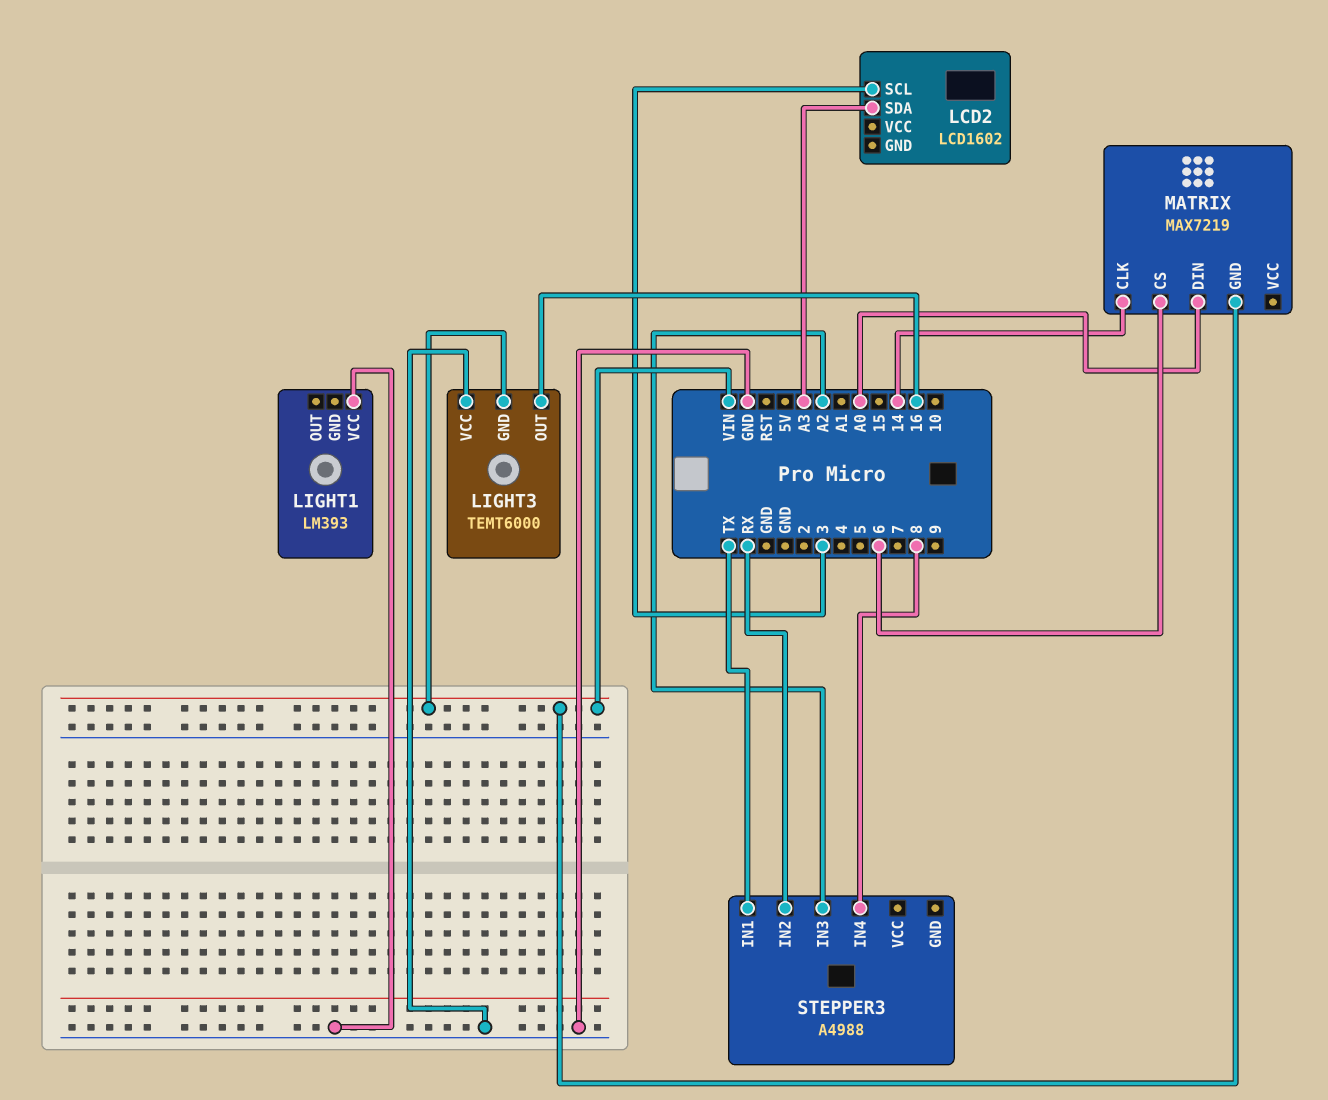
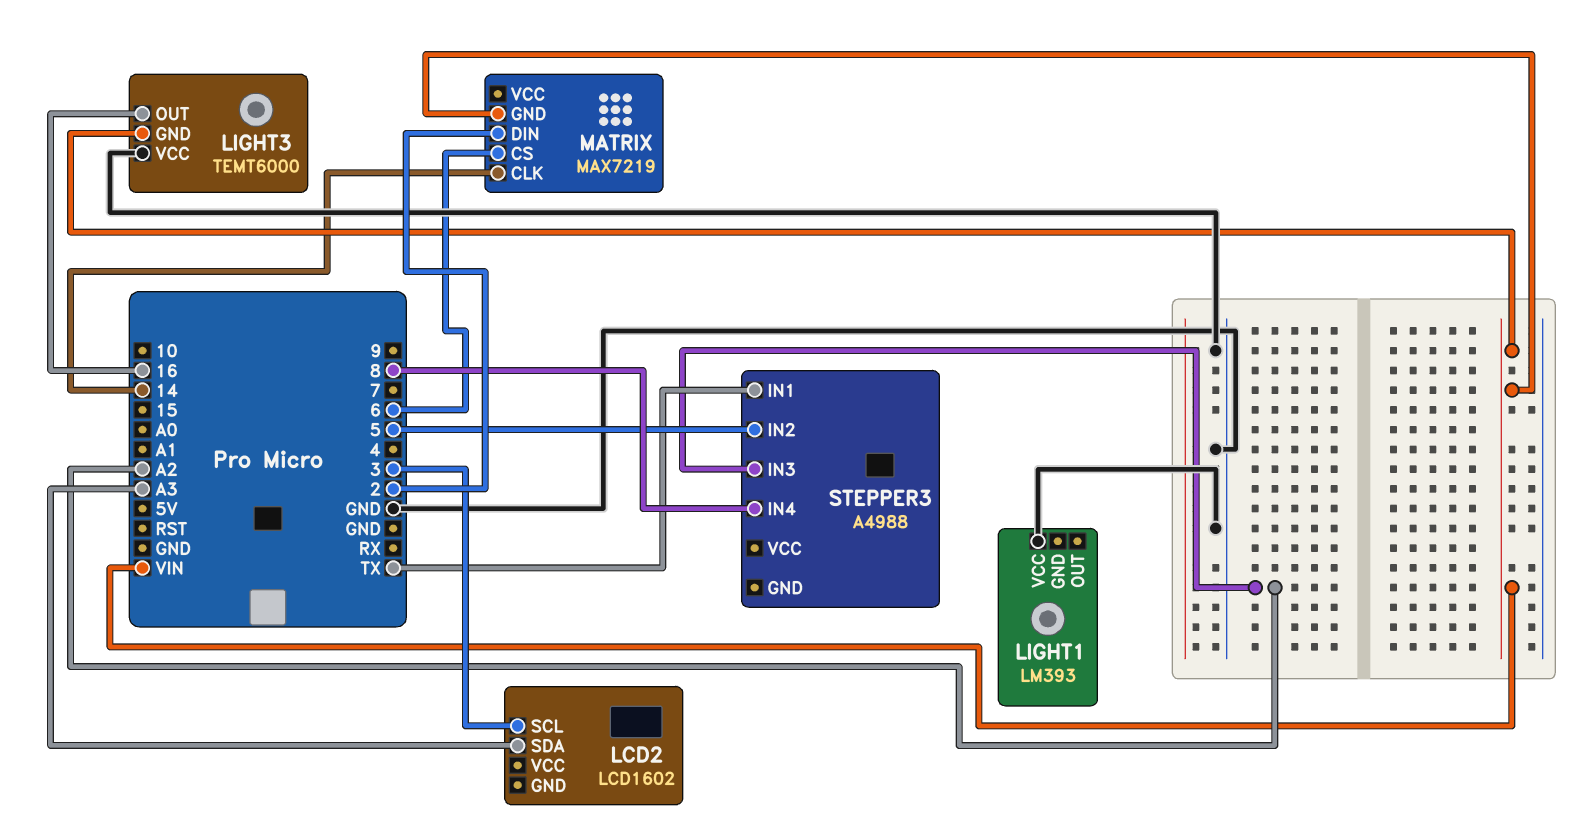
MATRIX pin DIN: A0 -> 2
STEPPER3 pin IN2: RX -> 5

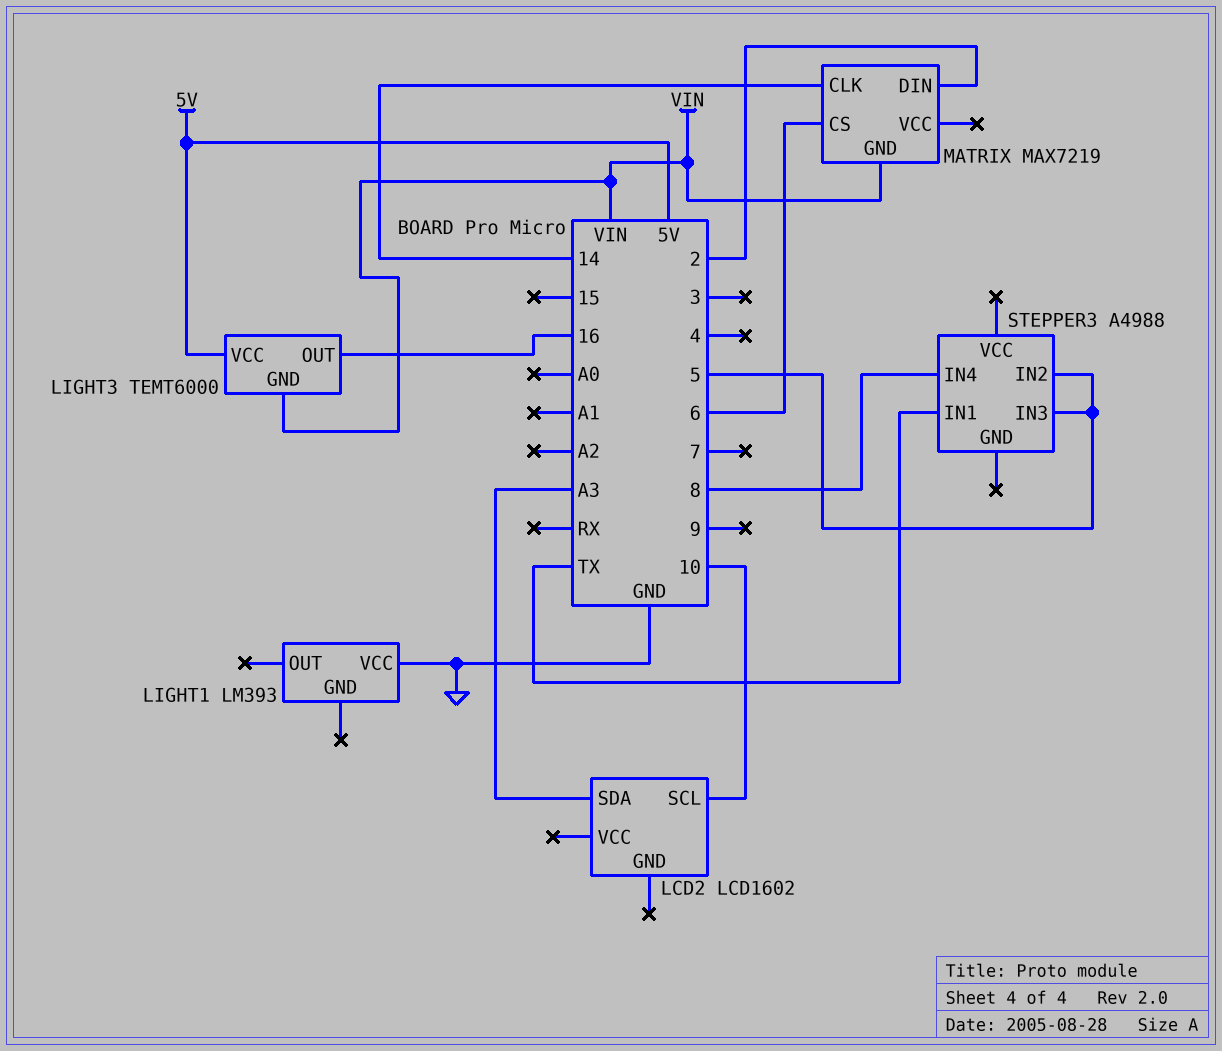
LCD2 pin SCL: 3 -> 10
LIGHT3 pin VCC: GND -> 5V
STEPPER3 pin IN3: A2 -> 5

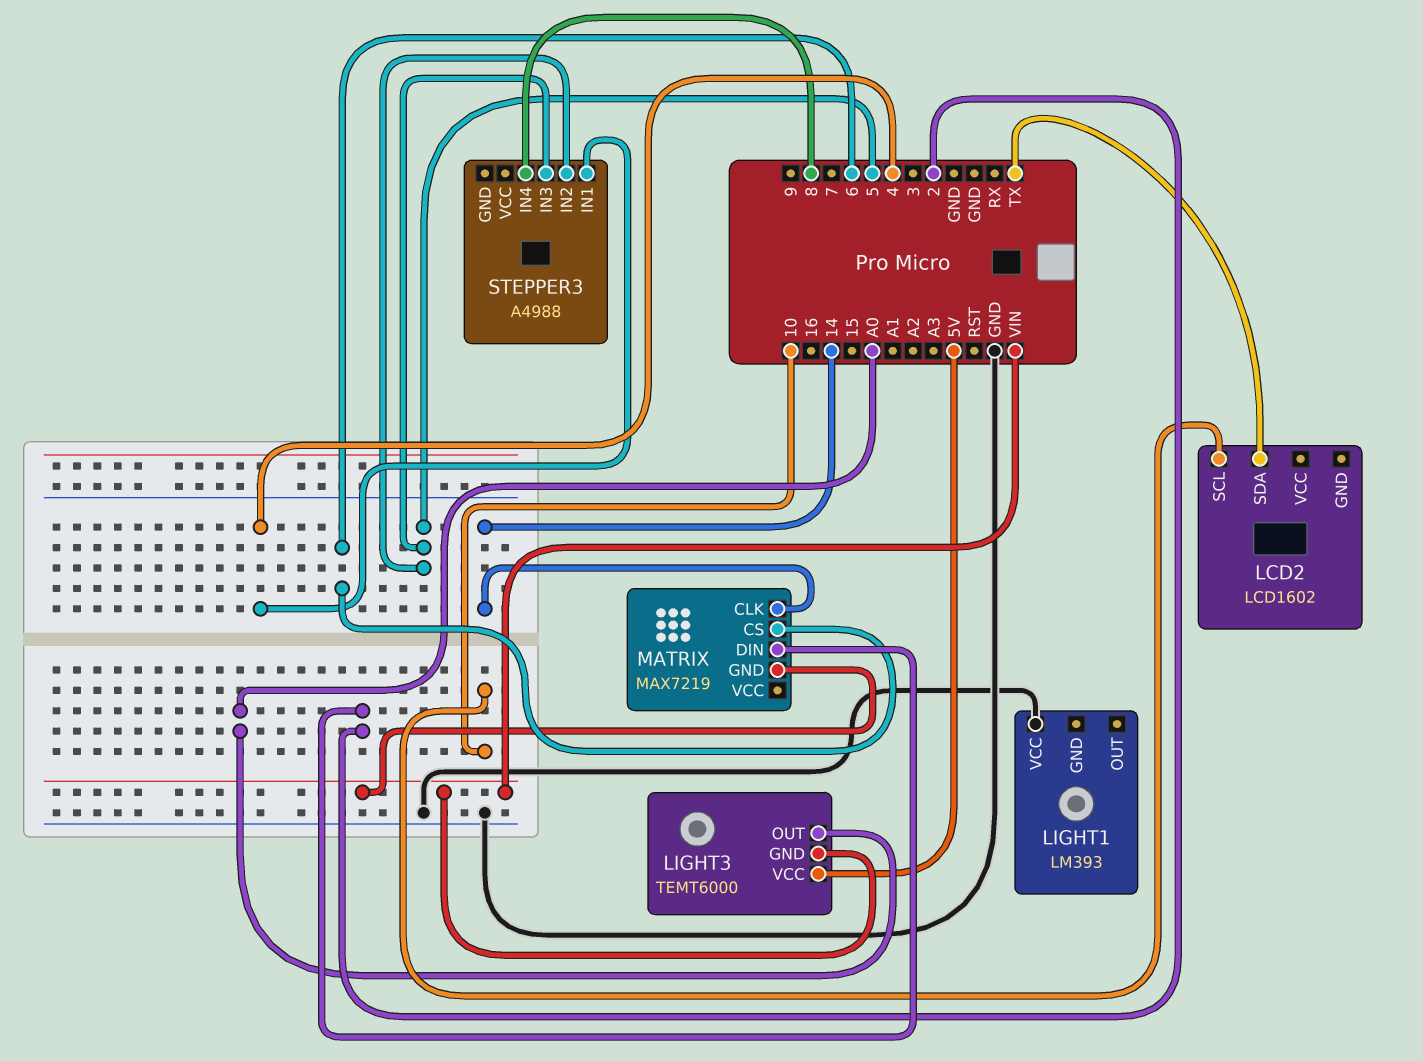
LCD2 pin SDA: A3 -> TX
LIGHT3 pin OUT: 16 -> A0
STEPPER3 pin IN1: TX -> 4

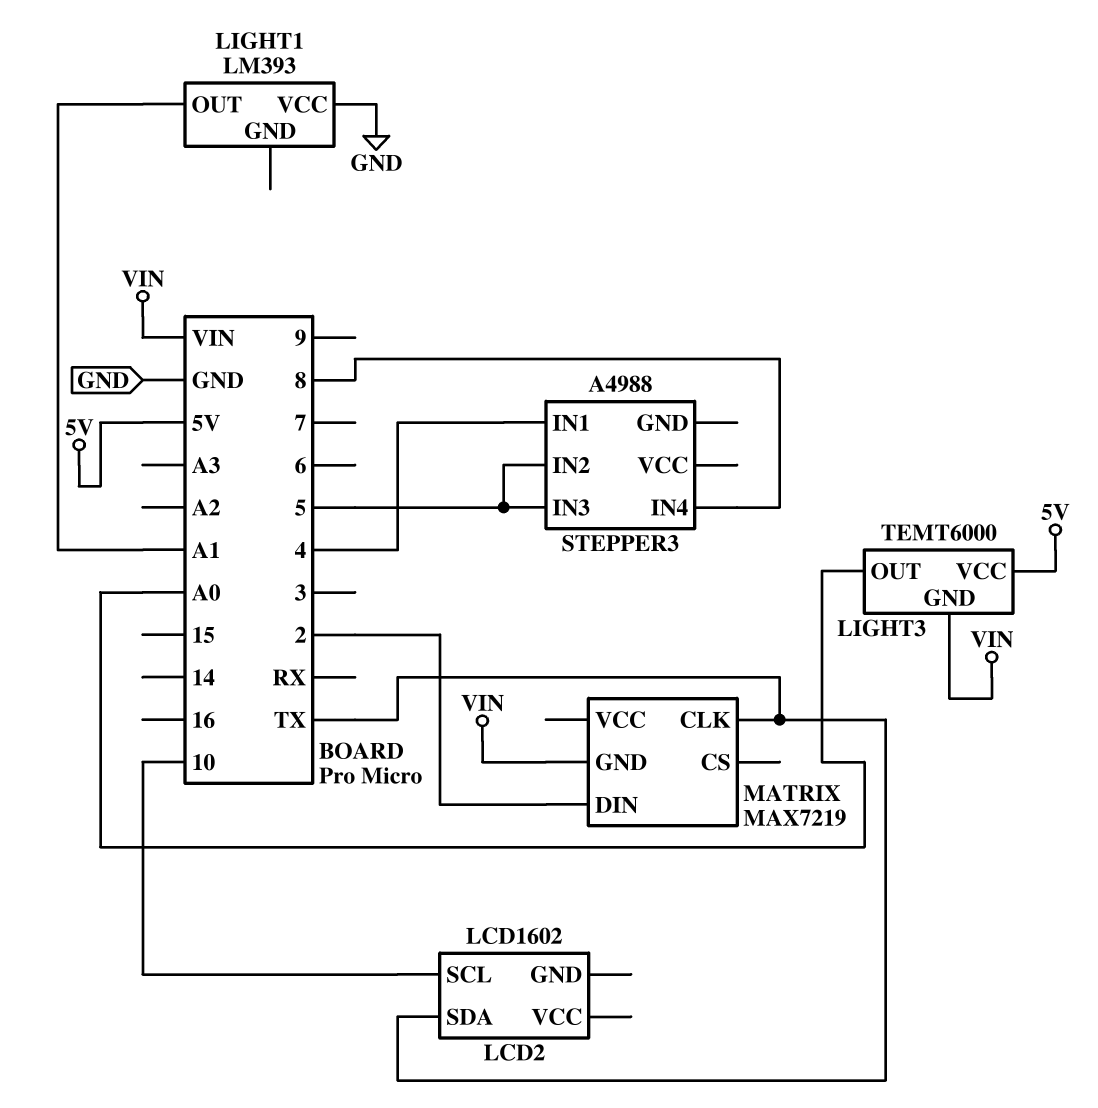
LIGHT1 pin OUT: none -> A1
MATRIX pin CLK: 14 -> TX
MATRIX pin CS: 6 -> none

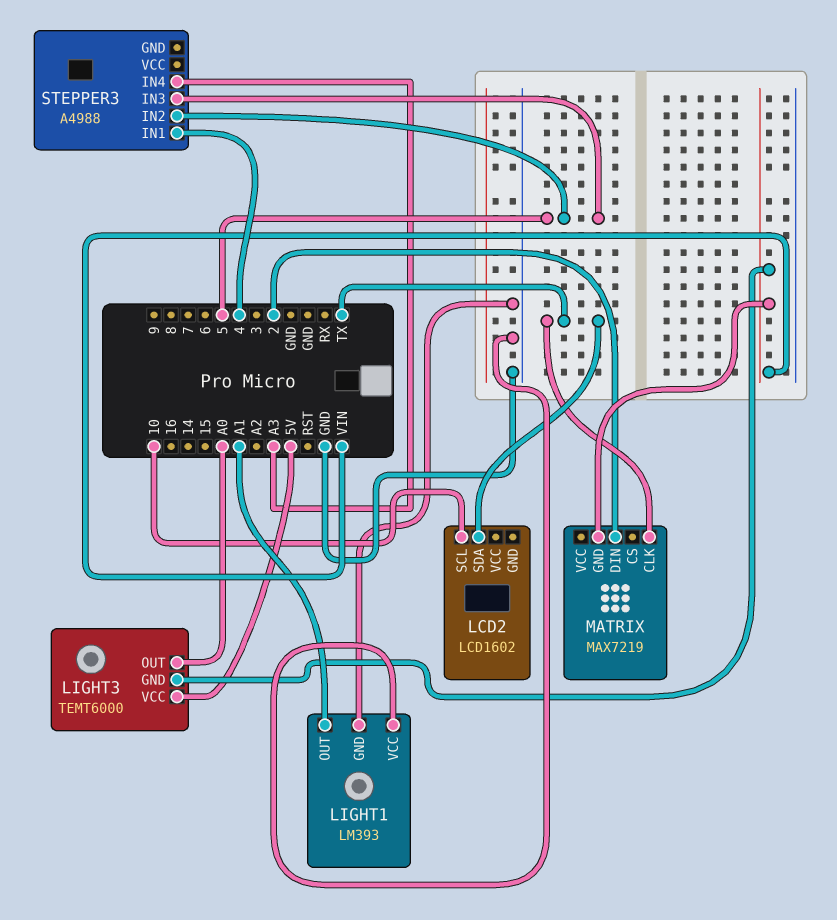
LIGHT1 pin GND: none -> GND
STEPPER3 pin IN4: 8 -> A3

